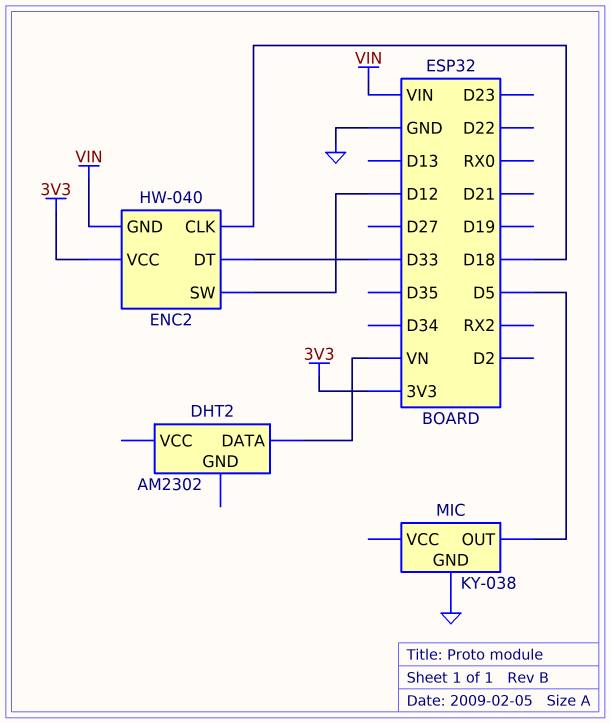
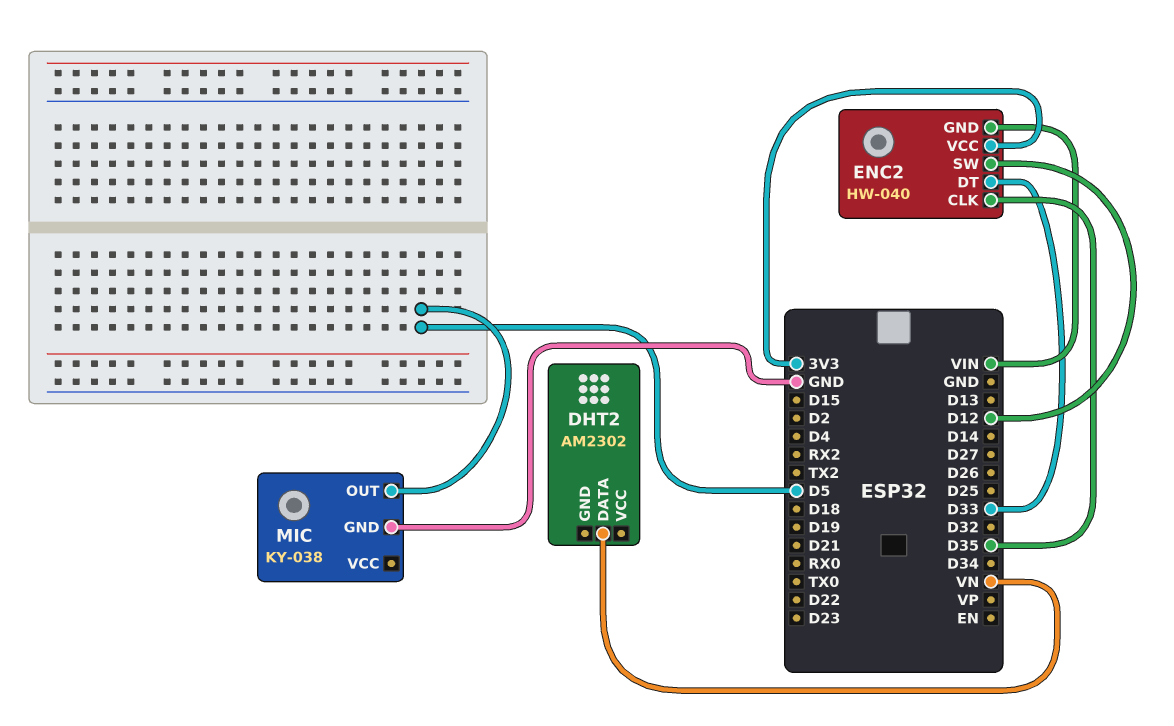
ENC2 pin CLK: D18 -> D35

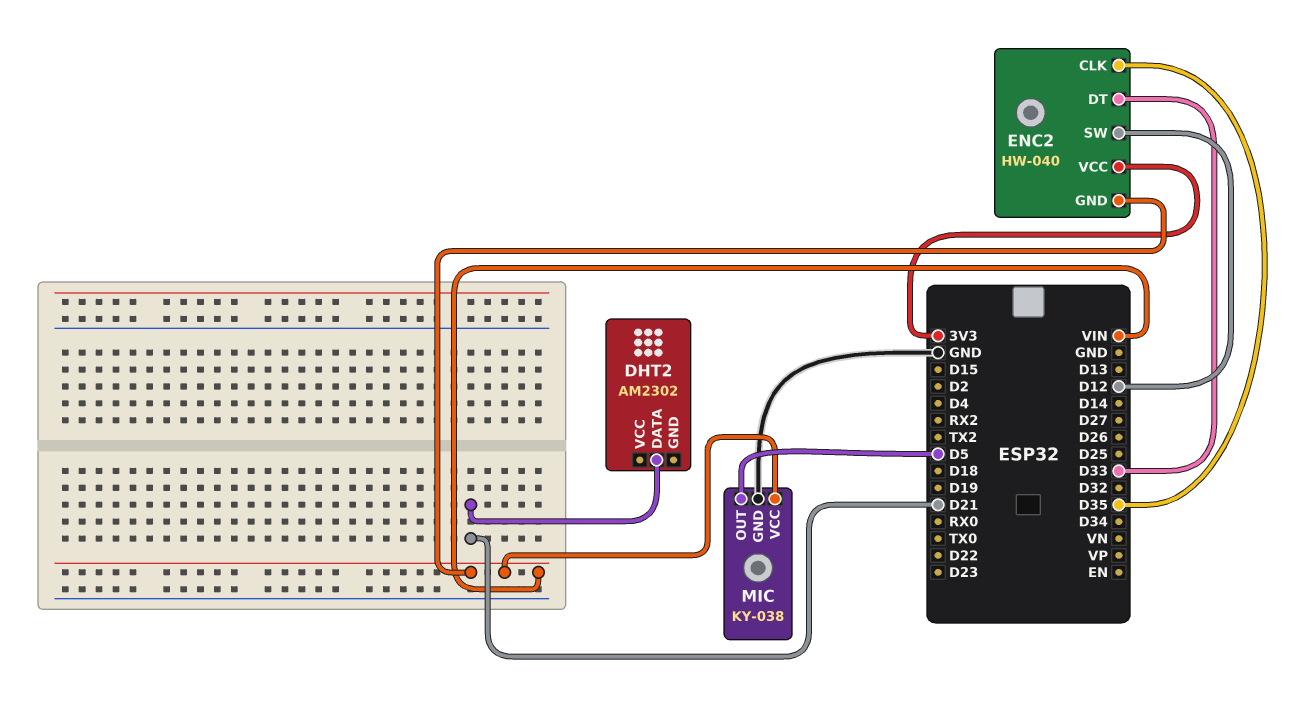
DHT2 pin DATA: VN -> D21
MIC pin VCC: none -> VIN

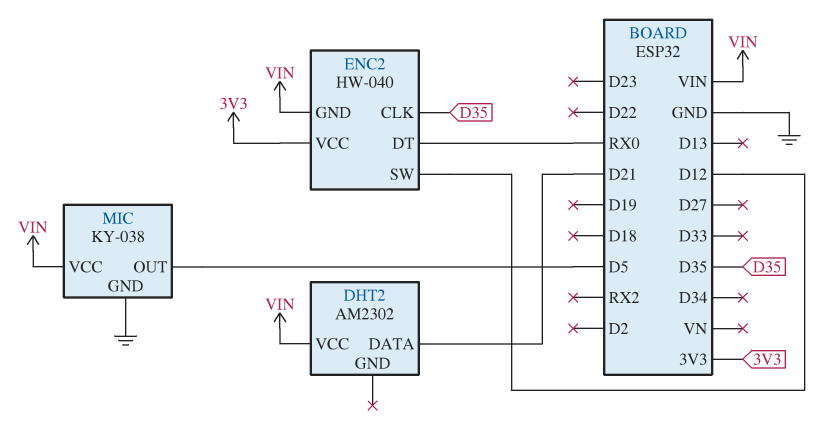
DHT2 pin VCC: none -> VIN
ENC2 pin DT: D33 -> RX0

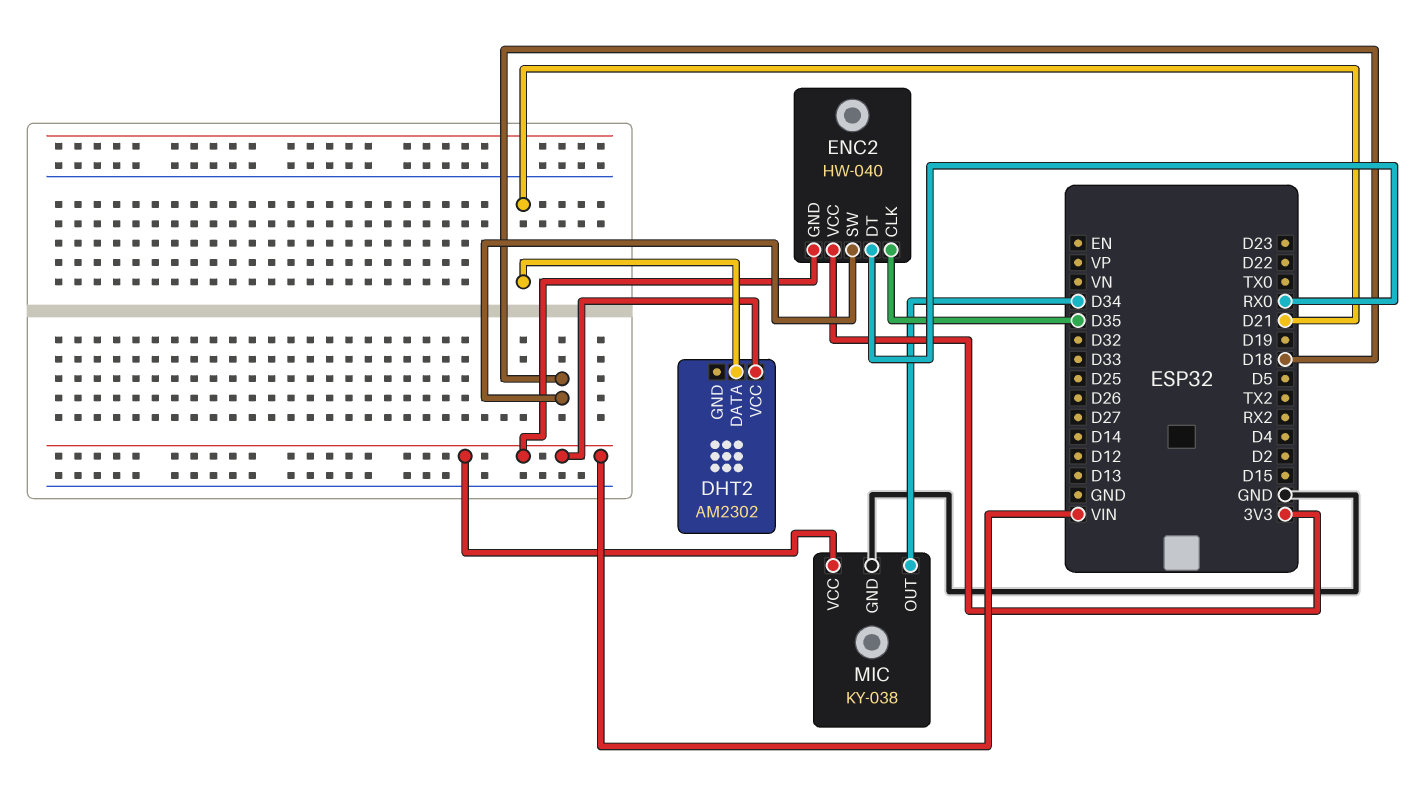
ENC2 pin SW: D12 -> D18
MIC pin OUT: D5 -> D34

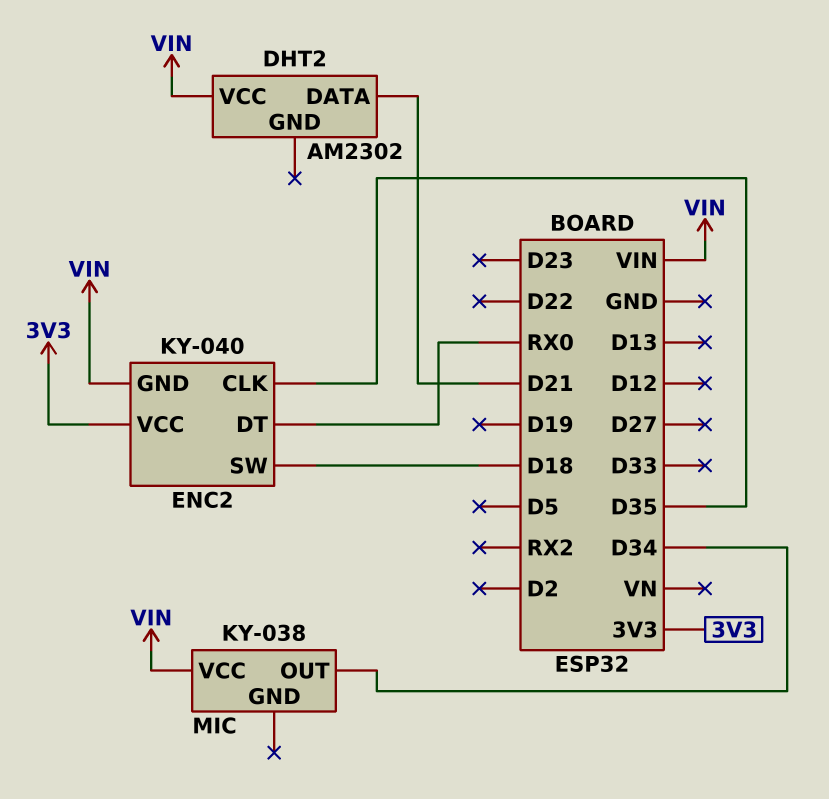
ENC2: HW-040 -> KY-040
MIC pin GND: GND -> none

